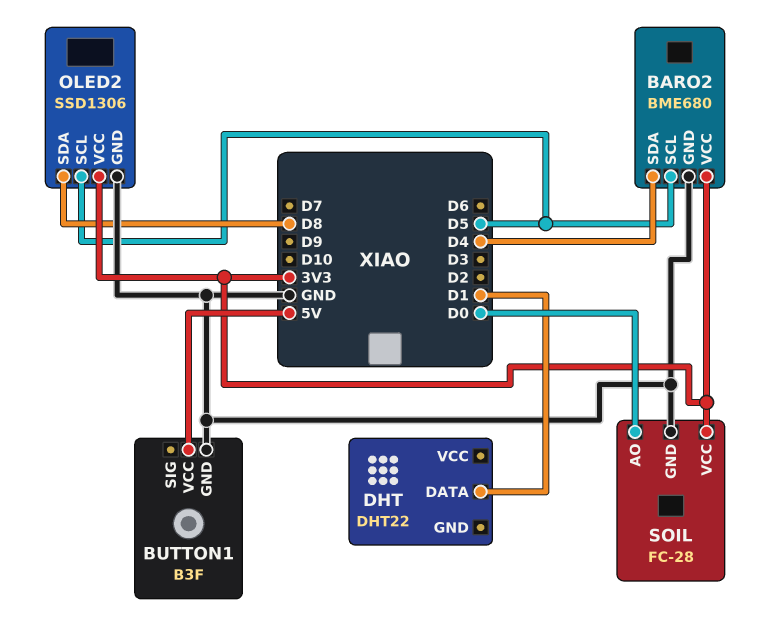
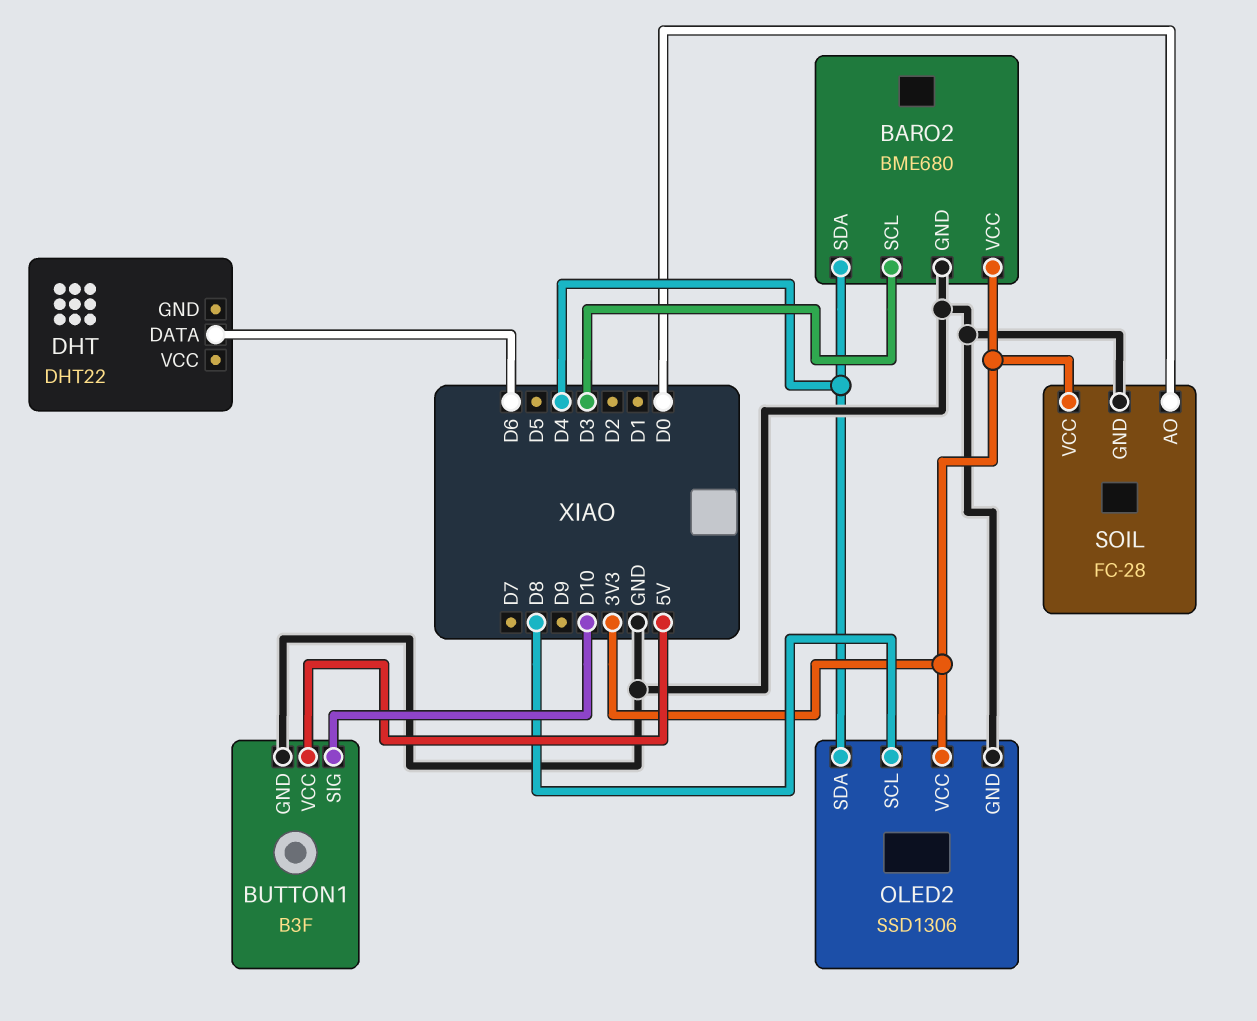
BARO2 pin SCL: D5 -> D3
BUTTON1 pin SIG: none -> D10
DHT pin DATA: D1 -> D6
OLED2 pin SCL: D5 -> D8
OLED2 pin SDA: D8 -> D4

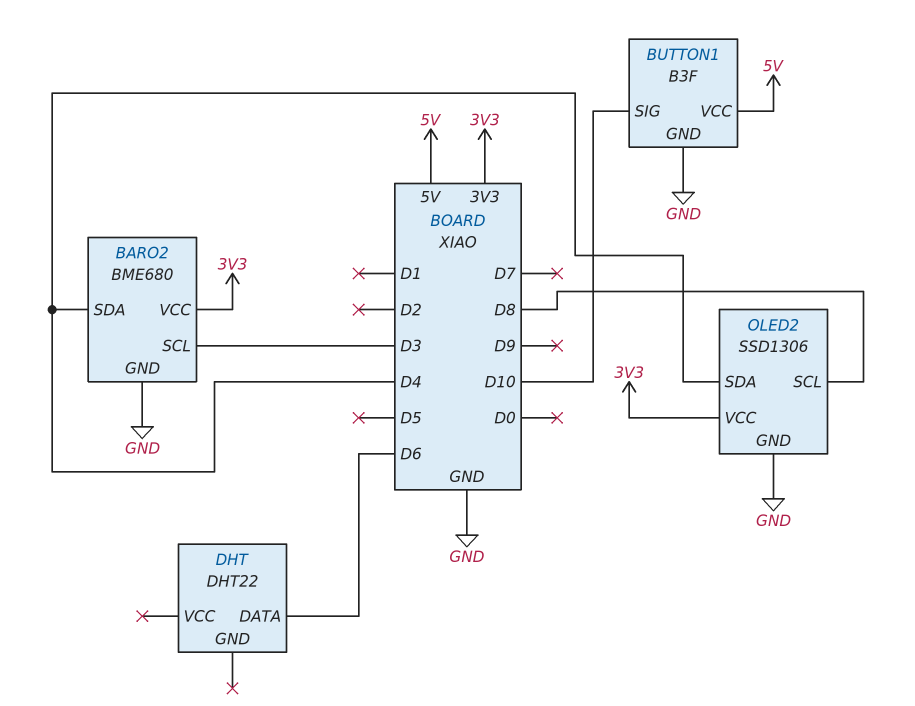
SOIL: FC-28 -> none
SOIL pin AO: D0 -> none
SOIL pin GND: GND -> none
SOIL pin VCC: 3V3 -> none

